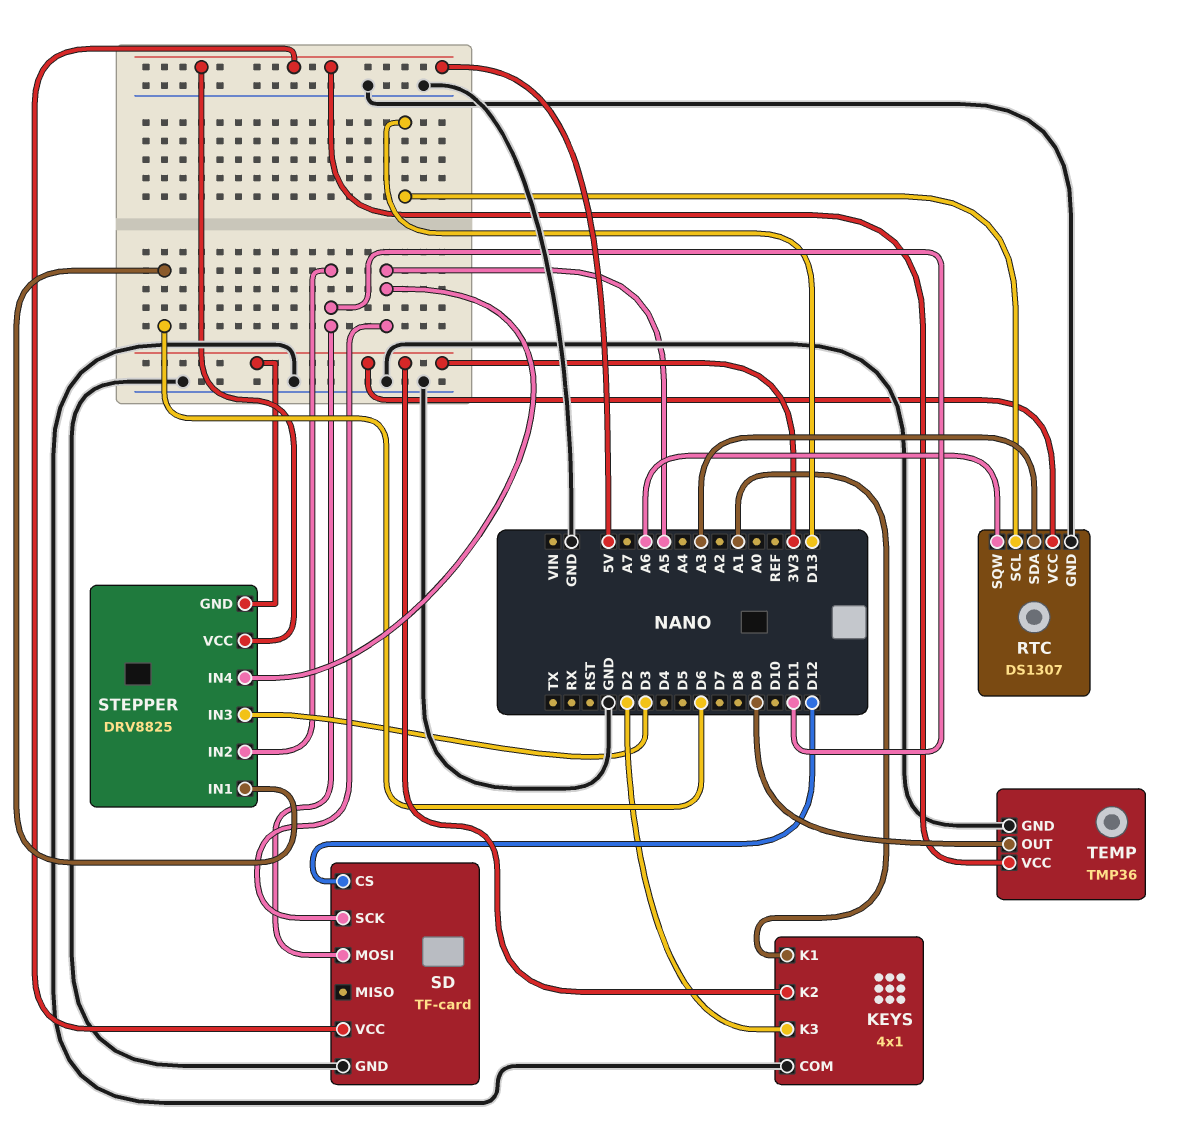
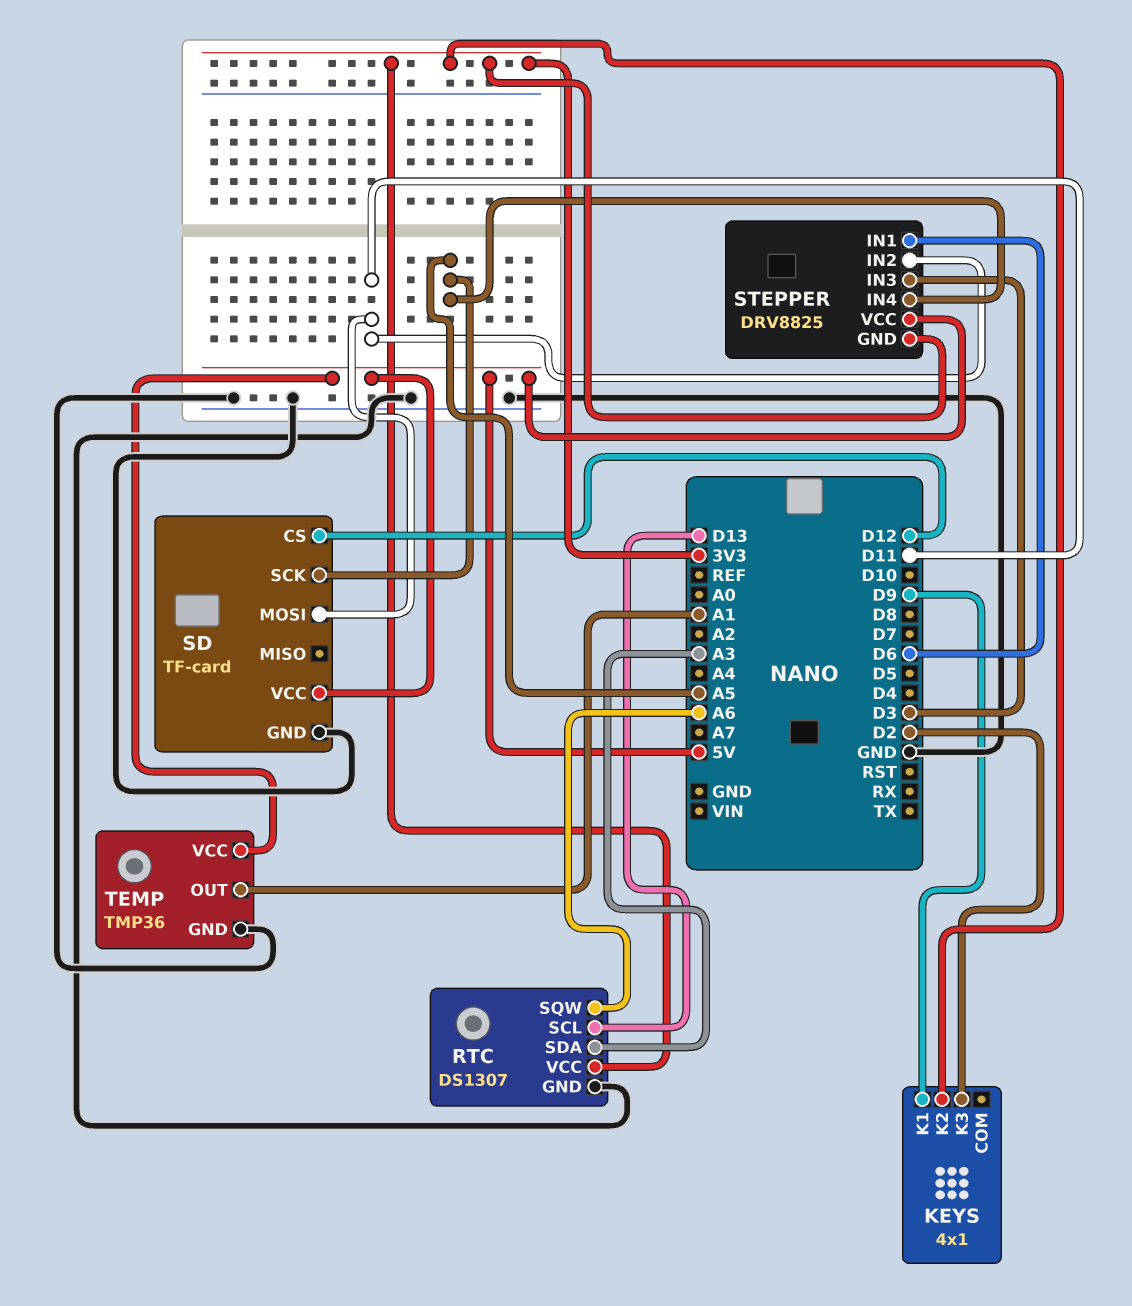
KEYS pin COM: GND -> none
KEYS pin K1: A1 -> D9
TEMP pin OUT: D9 -> A1

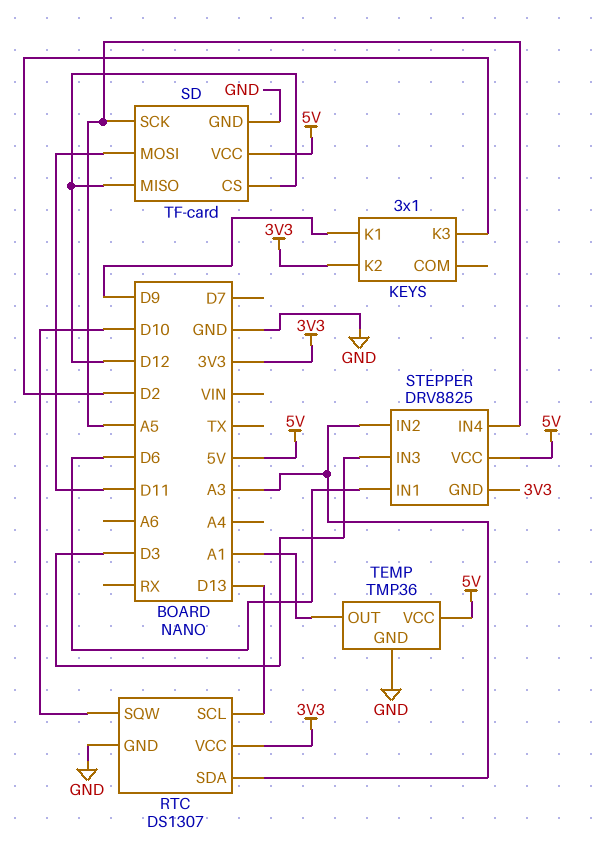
KEYS: 4x1 -> 3x1
RTC pin SQW: A6 -> D10
SD pin MISO: none -> D12
STEPPER pin IN2: D11 -> A3

